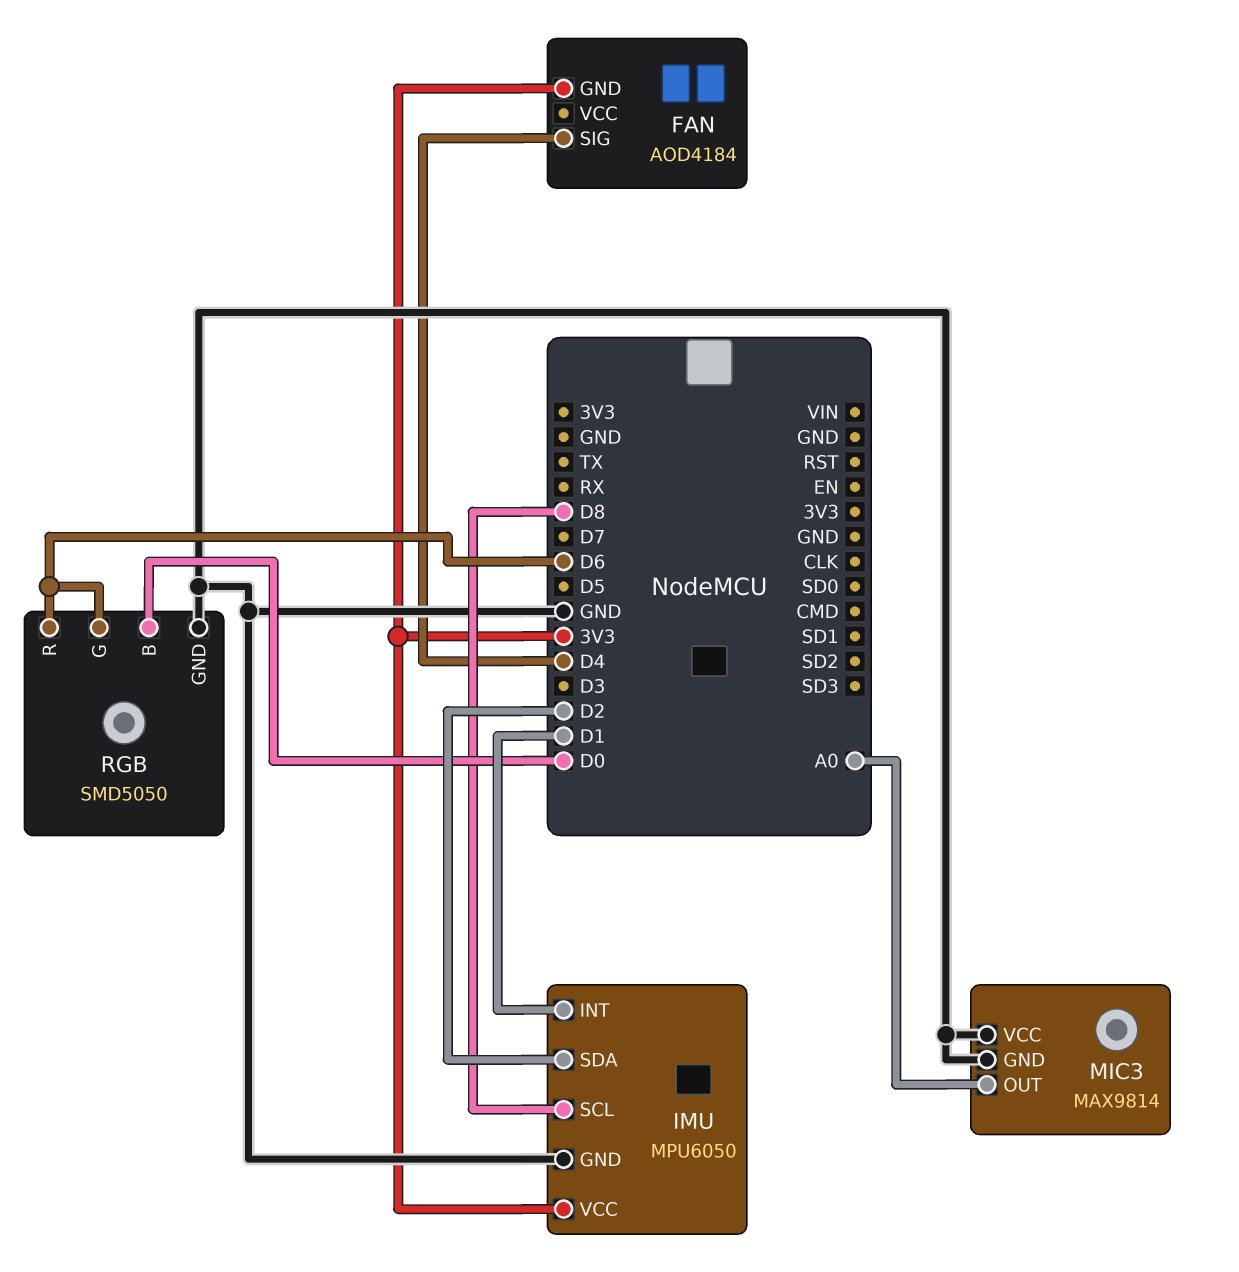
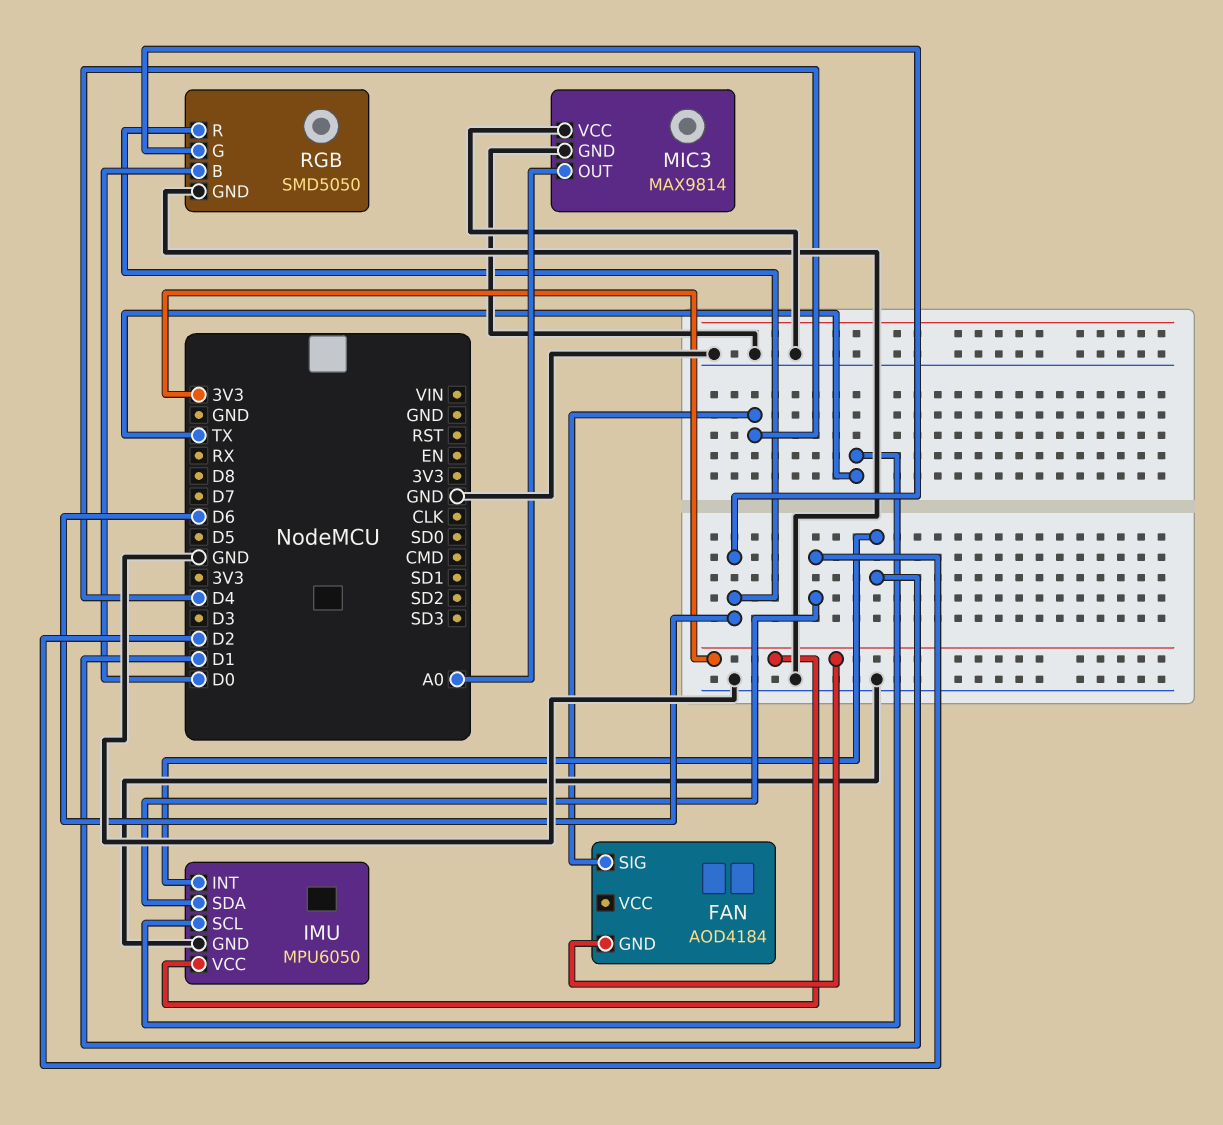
IMU pin SCL: D8 -> TX

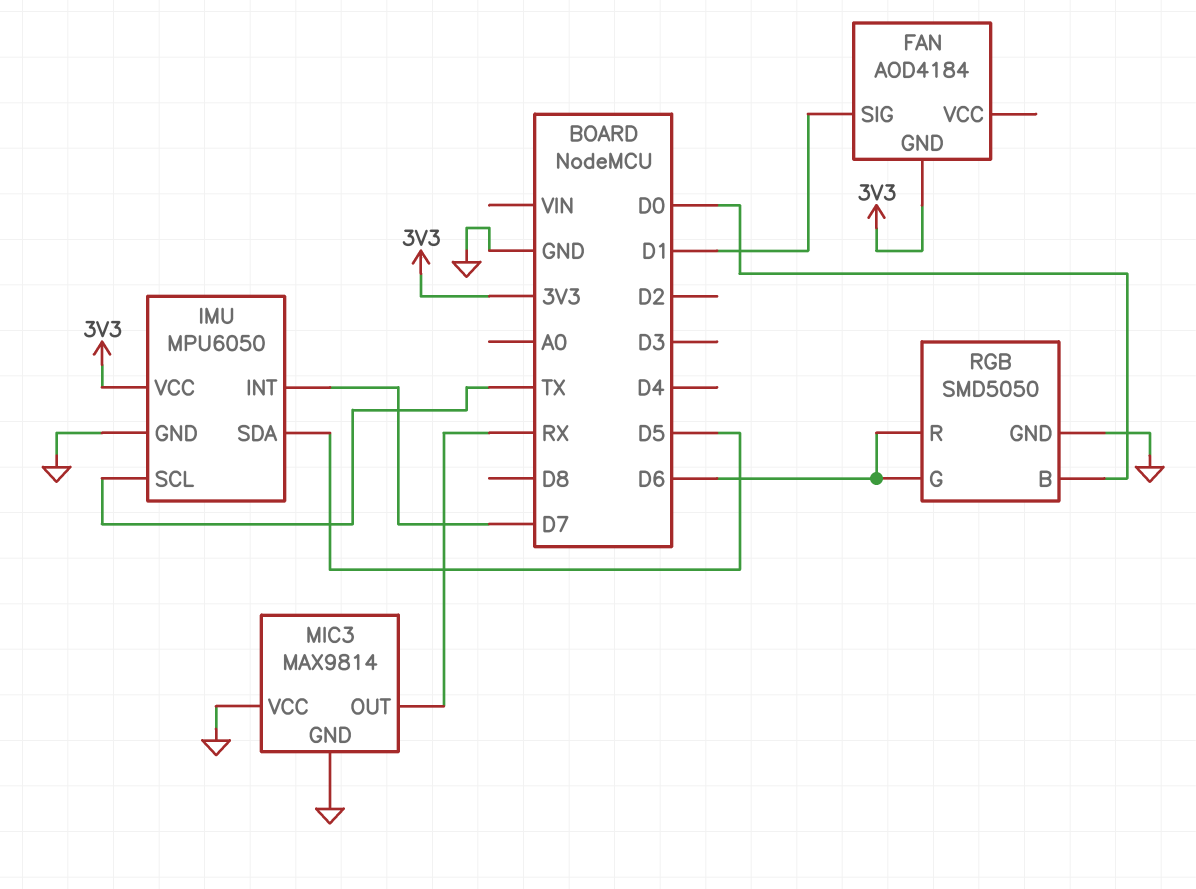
FAN pin SIG: D4 -> D1
IMU pin INT: D1 -> D7
IMU pin SDA: D2 -> D5
MIC3 pin OUT: A0 -> RX

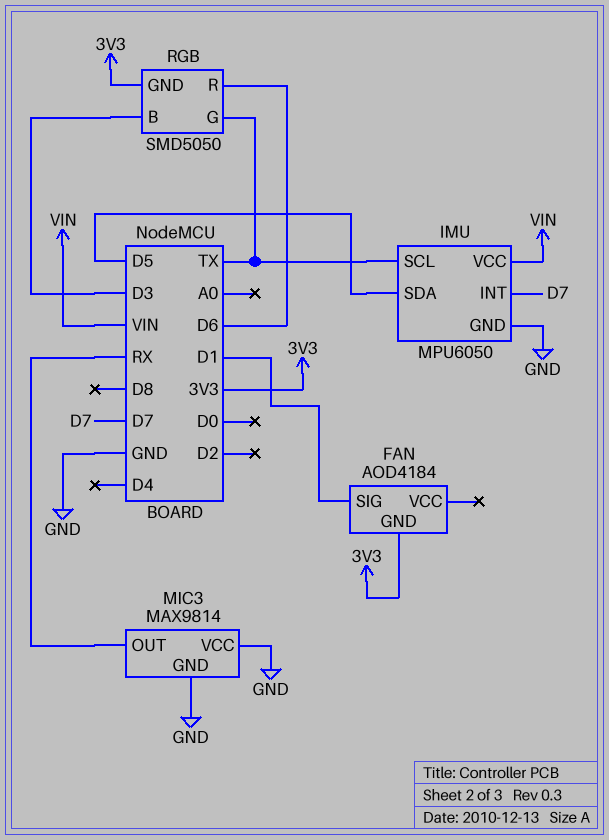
IMU pin VCC: 3V3 -> VIN
RGB pin B: D0 -> D3
RGB pin G: D6 -> TX
RGB pin GND: GND -> 3V3

